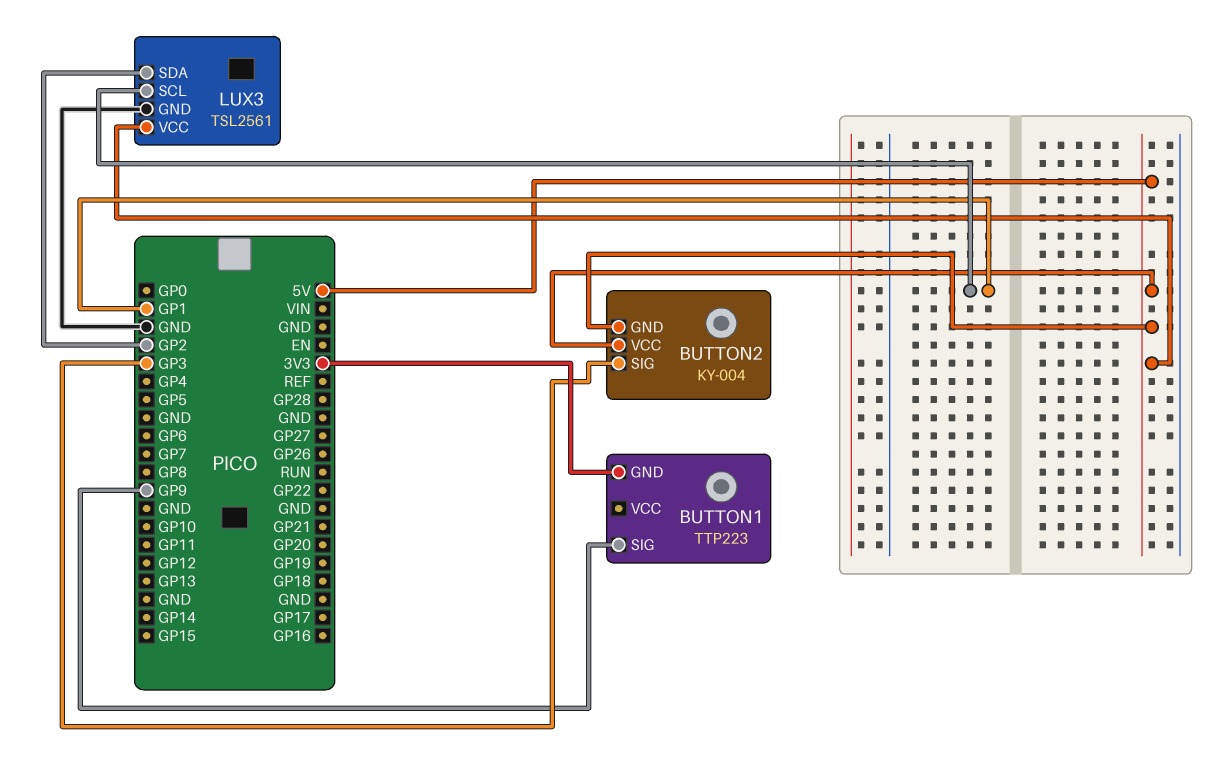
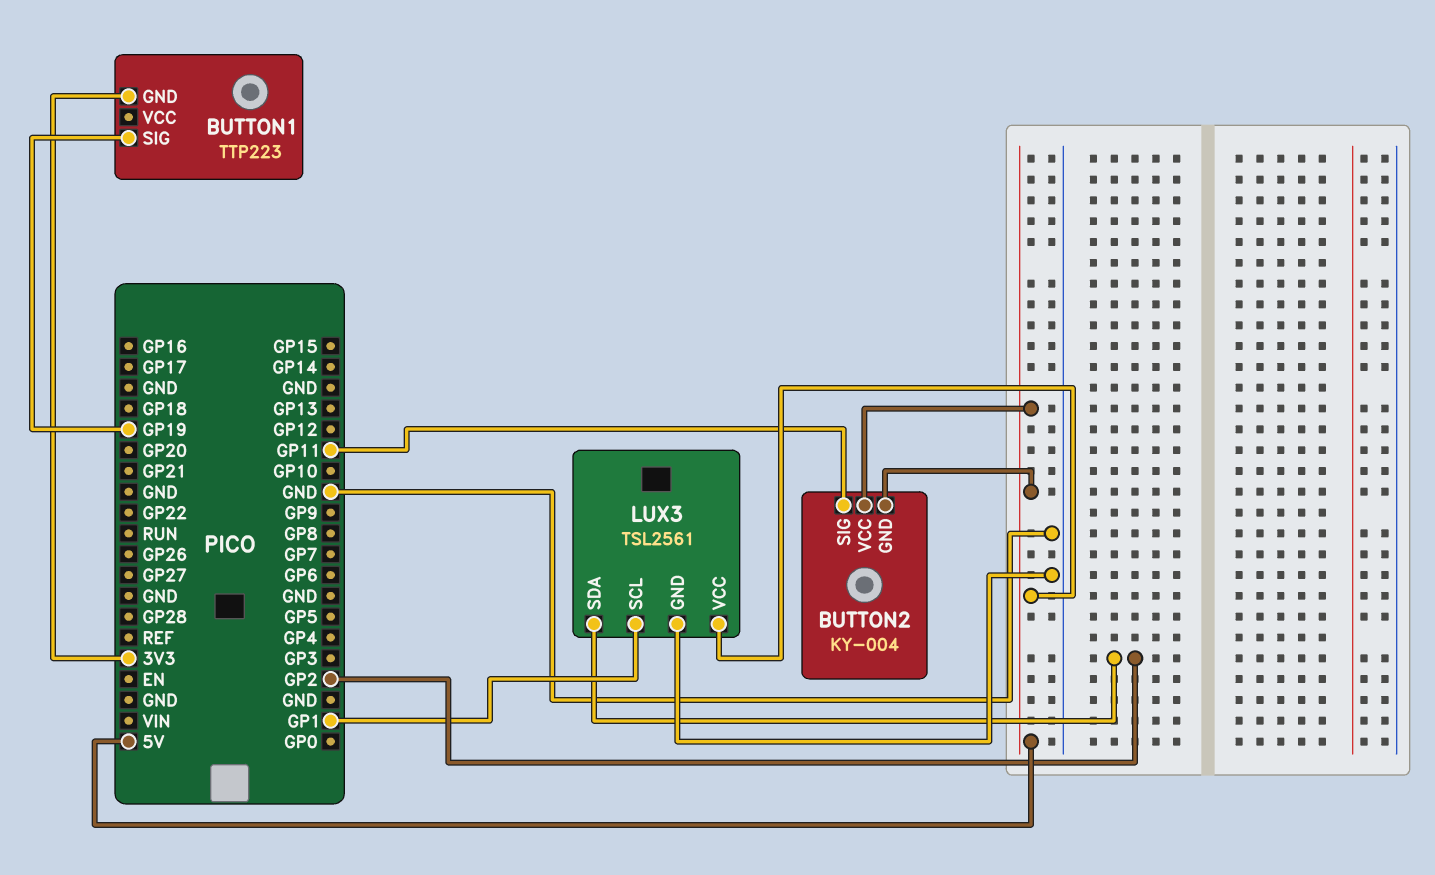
BUTTON1 pin SIG: GP9 -> GP19
BUTTON2 pin SIG: GP3 -> GP11

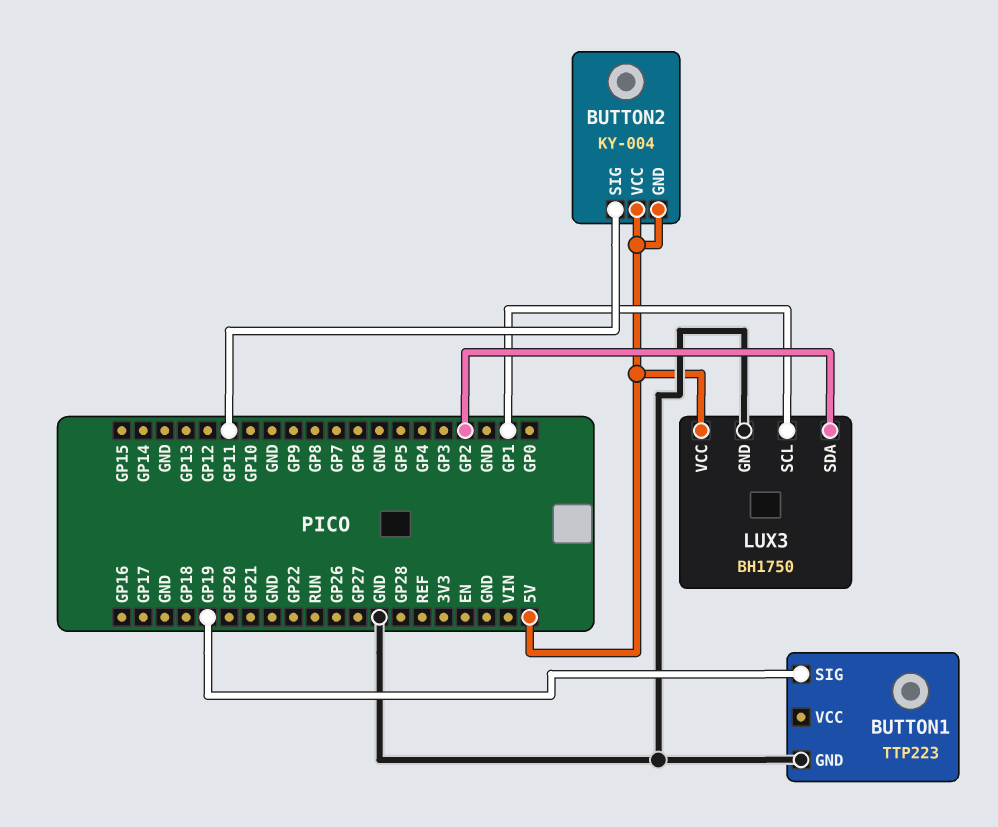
BUTTON1 pin GND: 3V3 -> GND
LUX3: TSL2561 -> BH1750

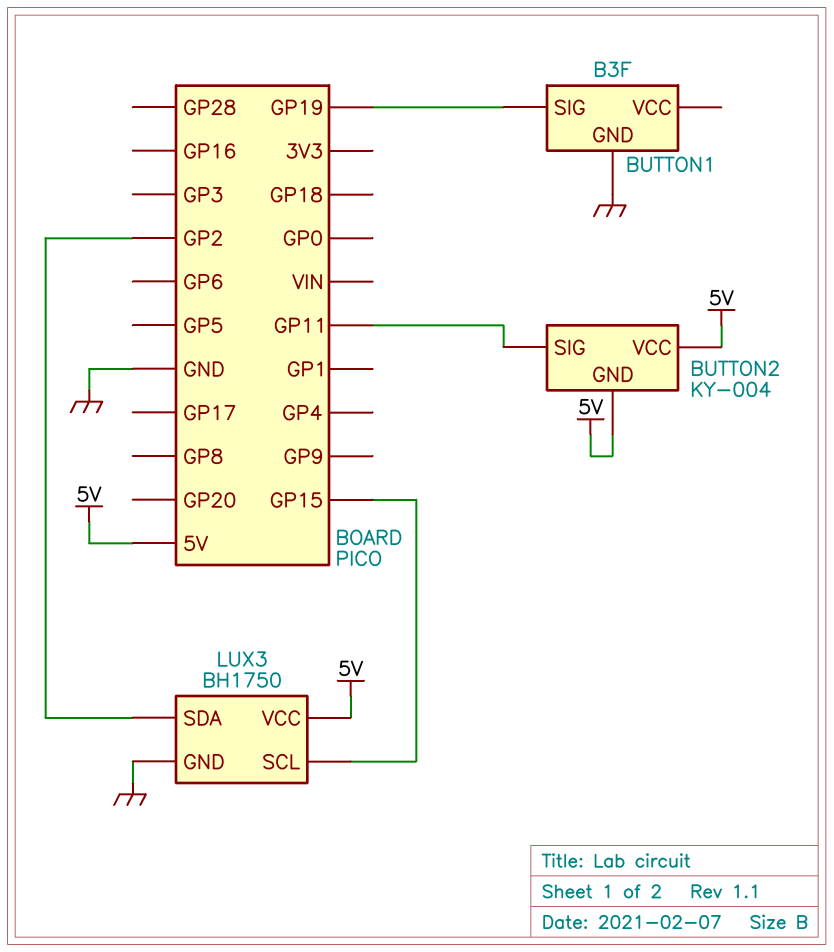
BUTTON1: TTP223 -> B3F
LUX3 pin SCL: GP1 -> GP15

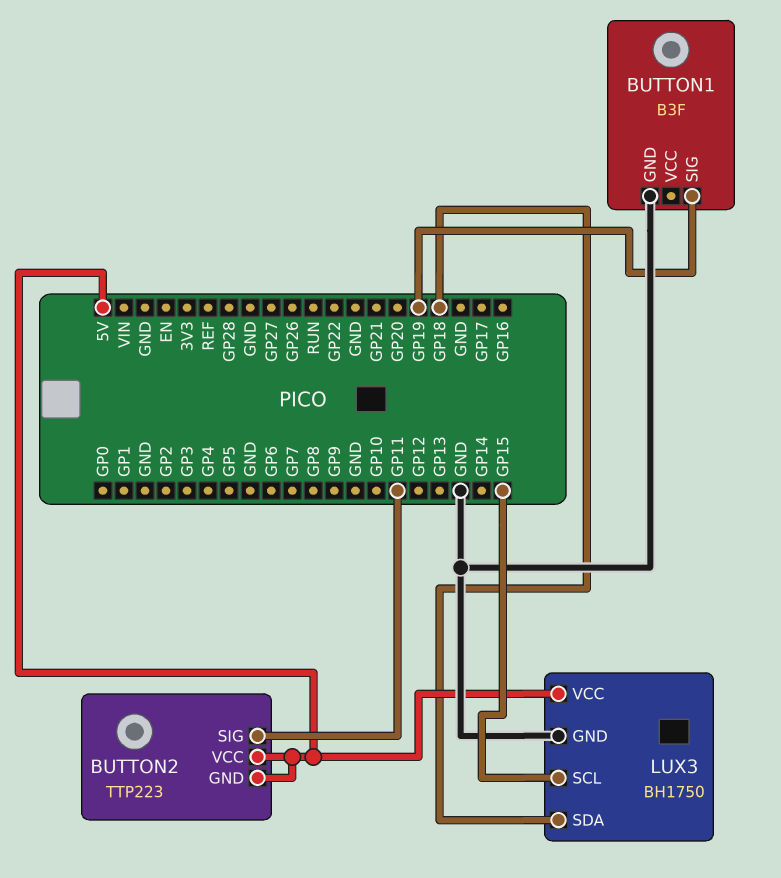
BUTTON2: KY-004 -> TTP223
LUX3 pin SDA: GP2 -> GP18

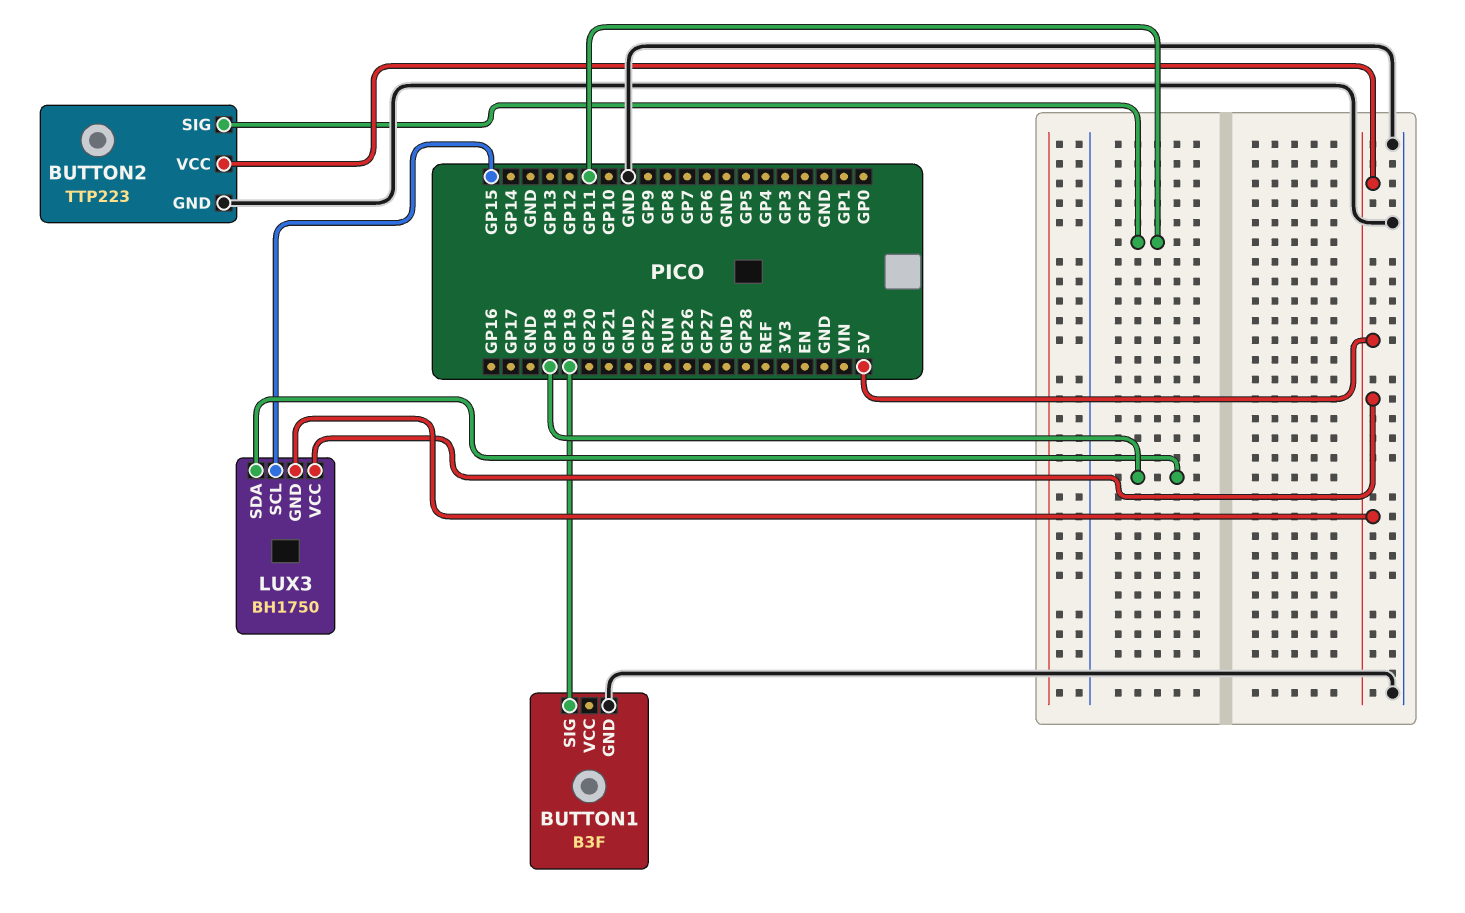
BUTTON2 pin GND: 5V -> GND
LUX3 pin GND: GND -> 5V

